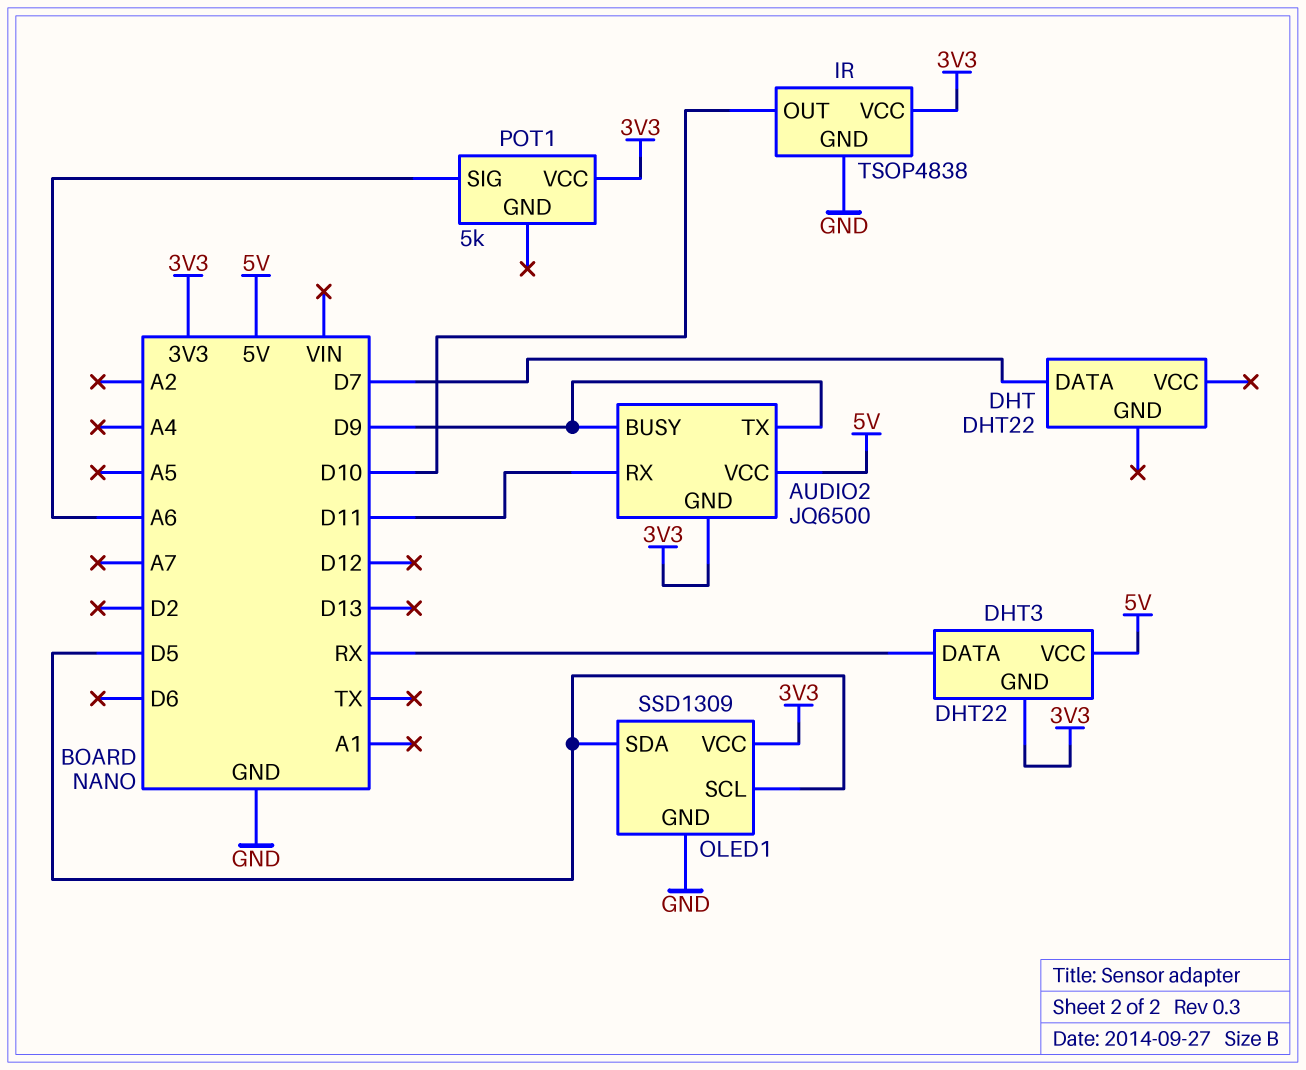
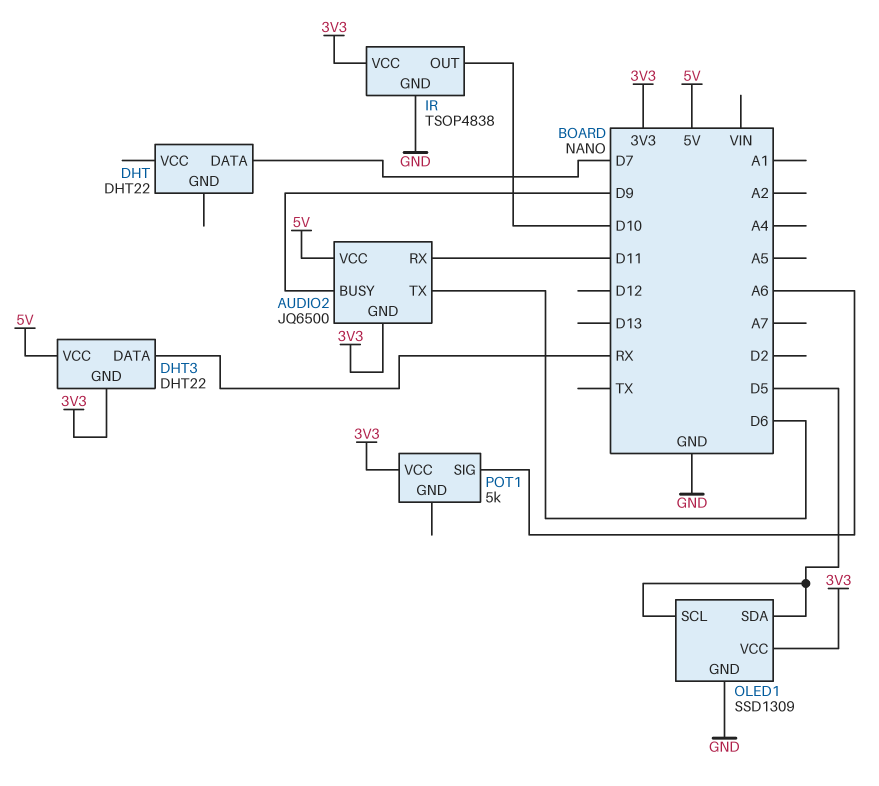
AUDIO2 pin TX: D9 -> D6

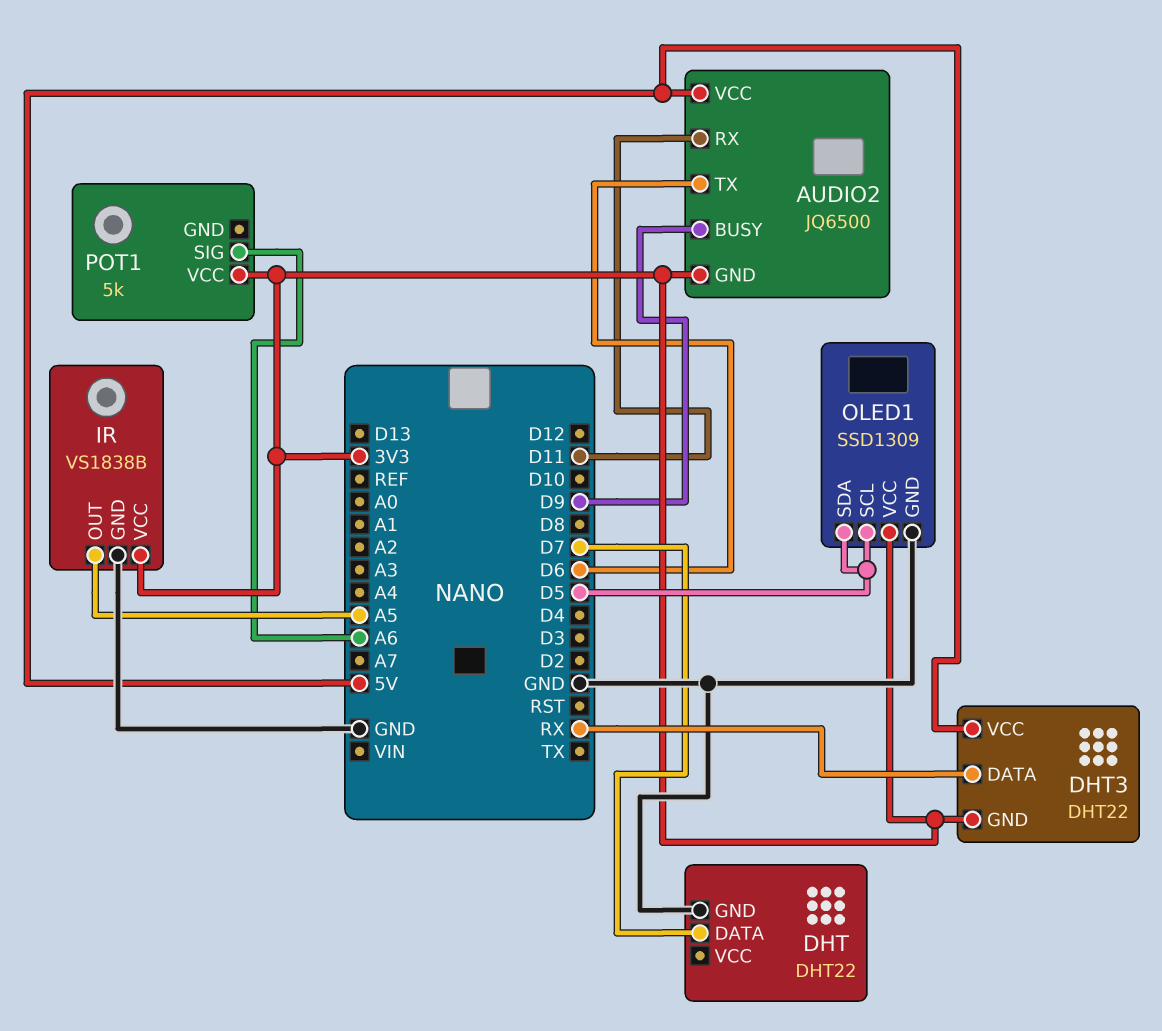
DHT pin GND: none -> GND
IR: TSOP4838 -> VS1838B
IR pin OUT: D10 -> A5

